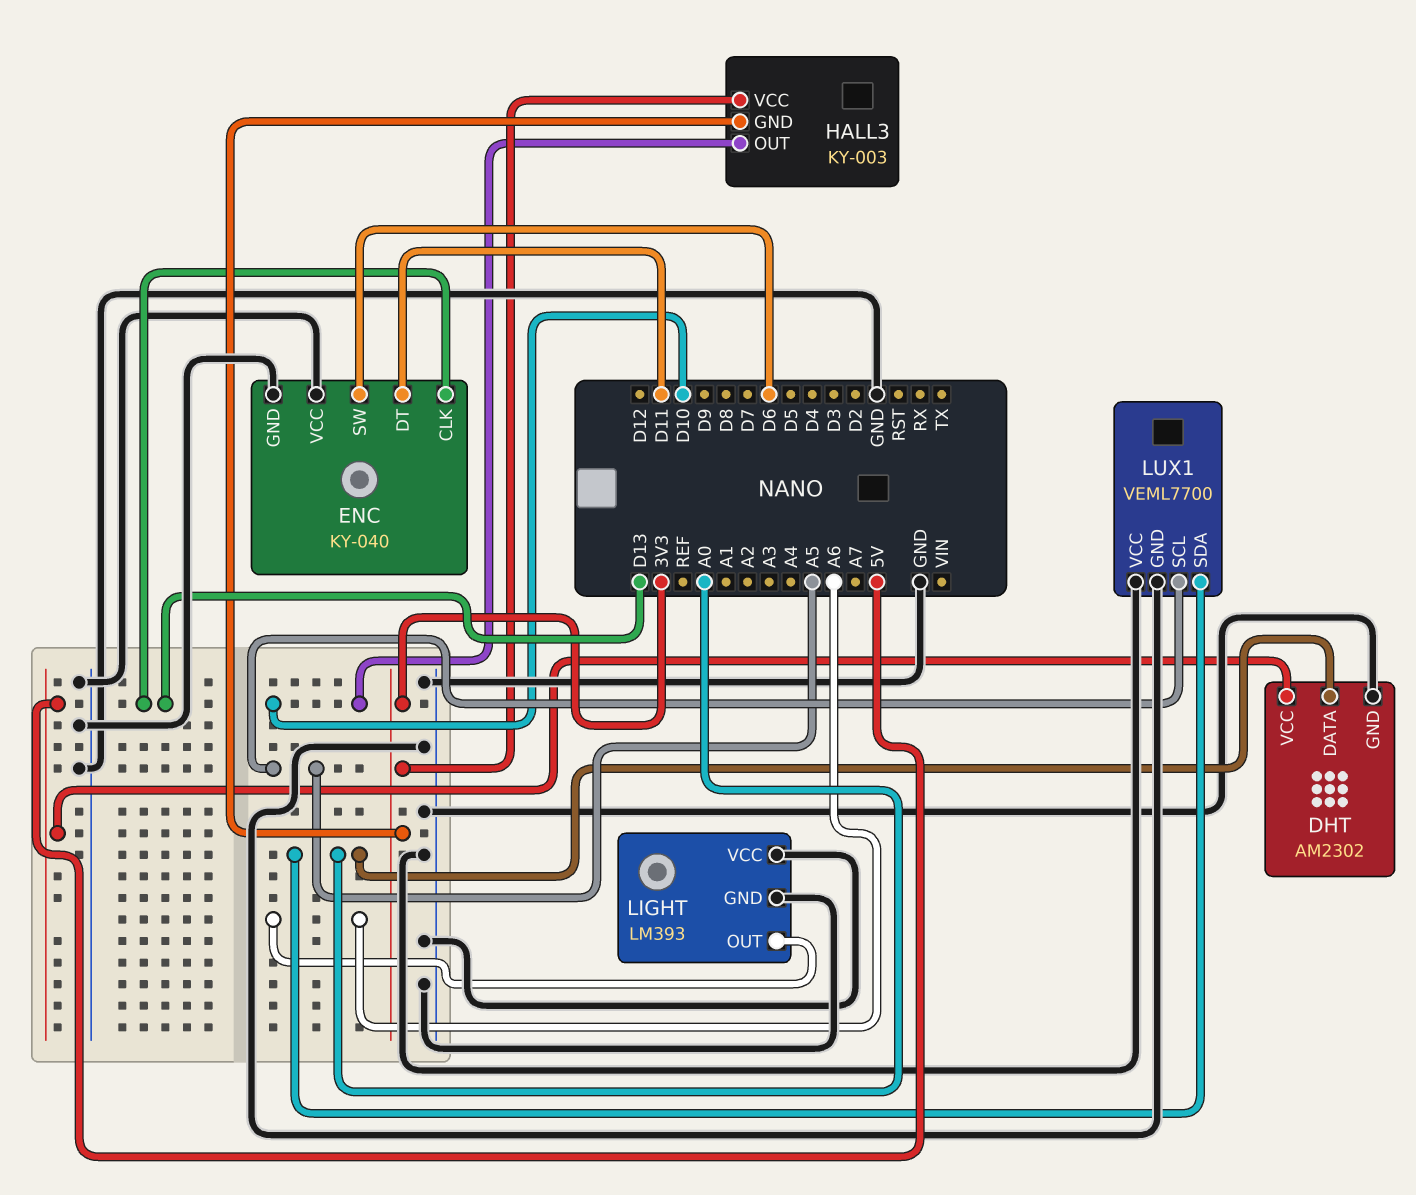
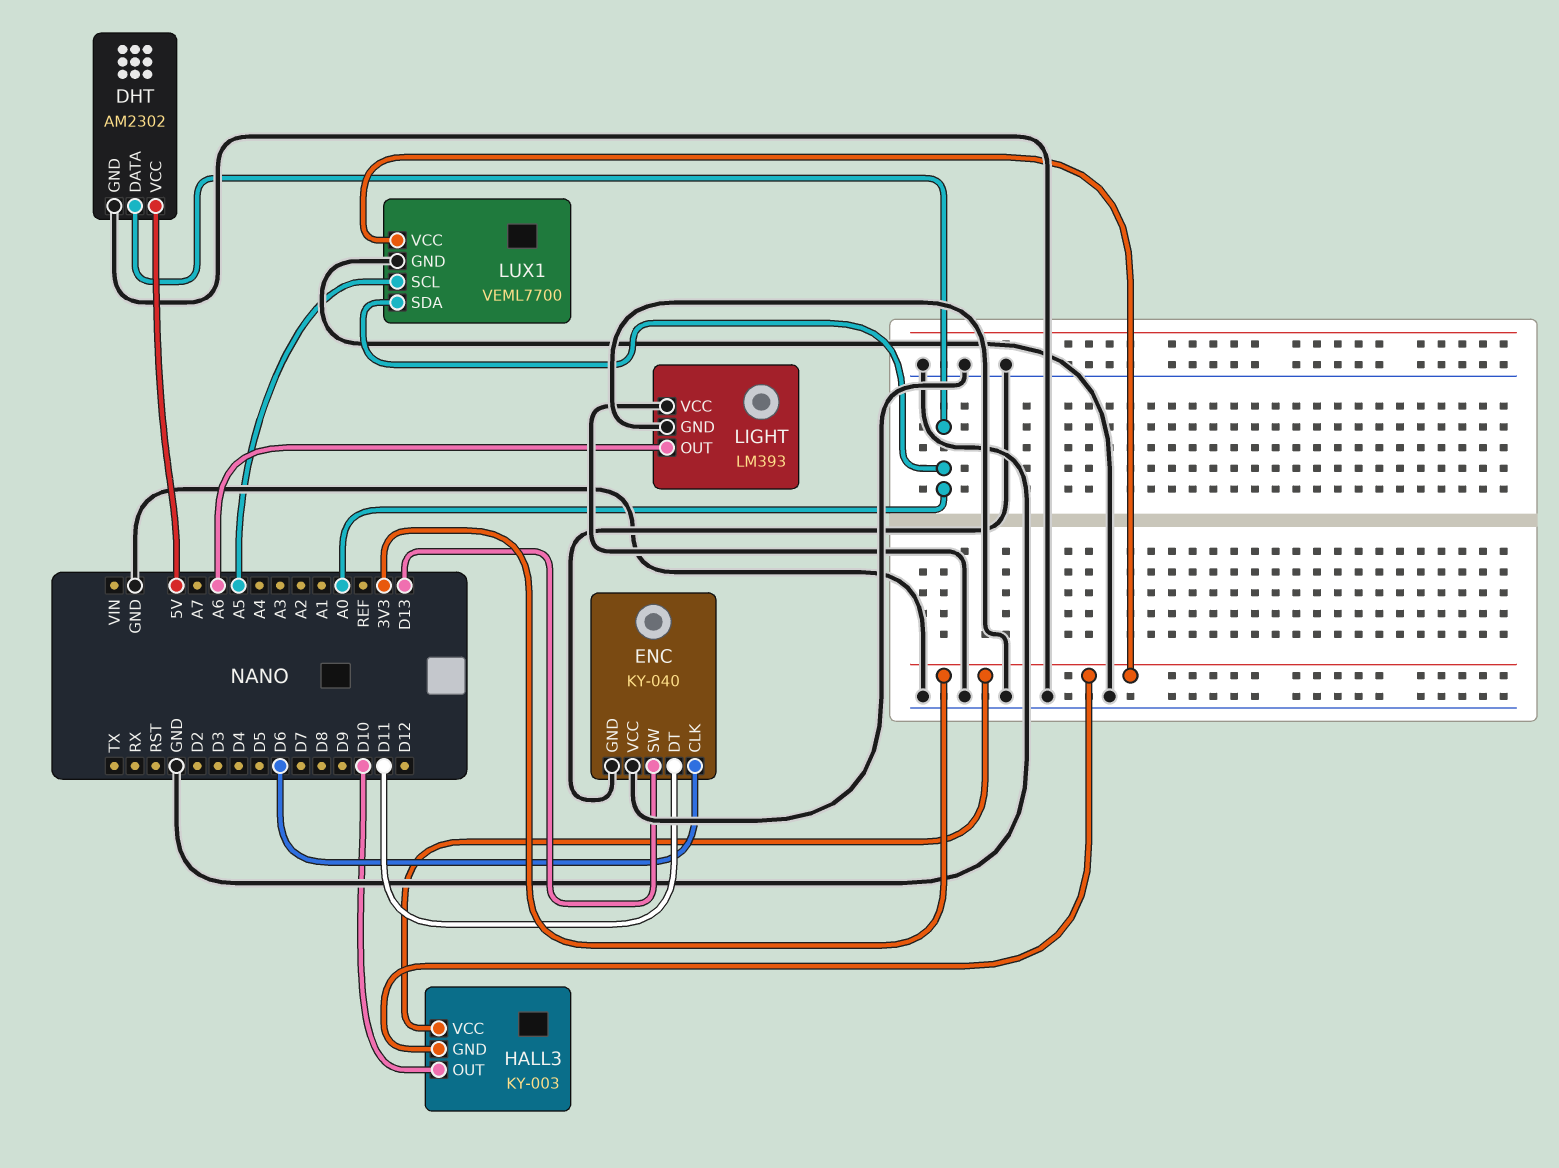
ENC pin CLK: D13 -> D6
ENC pin SW: D6 -> D13
LUX1 pin VCC: GND -> 3V3

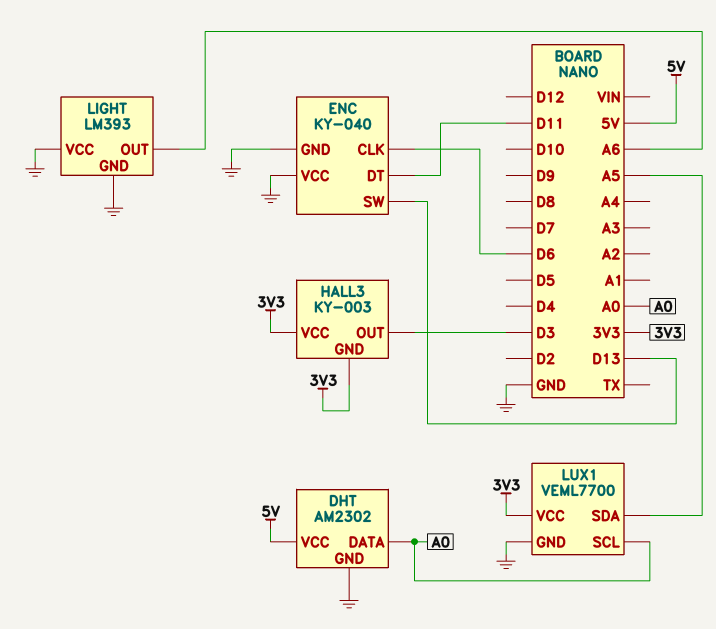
HALL3 pin OUT: D10 -> D3
LUX1 pin SCL: A5 -> A0
LUX1 pin SDA: A0 -> A5

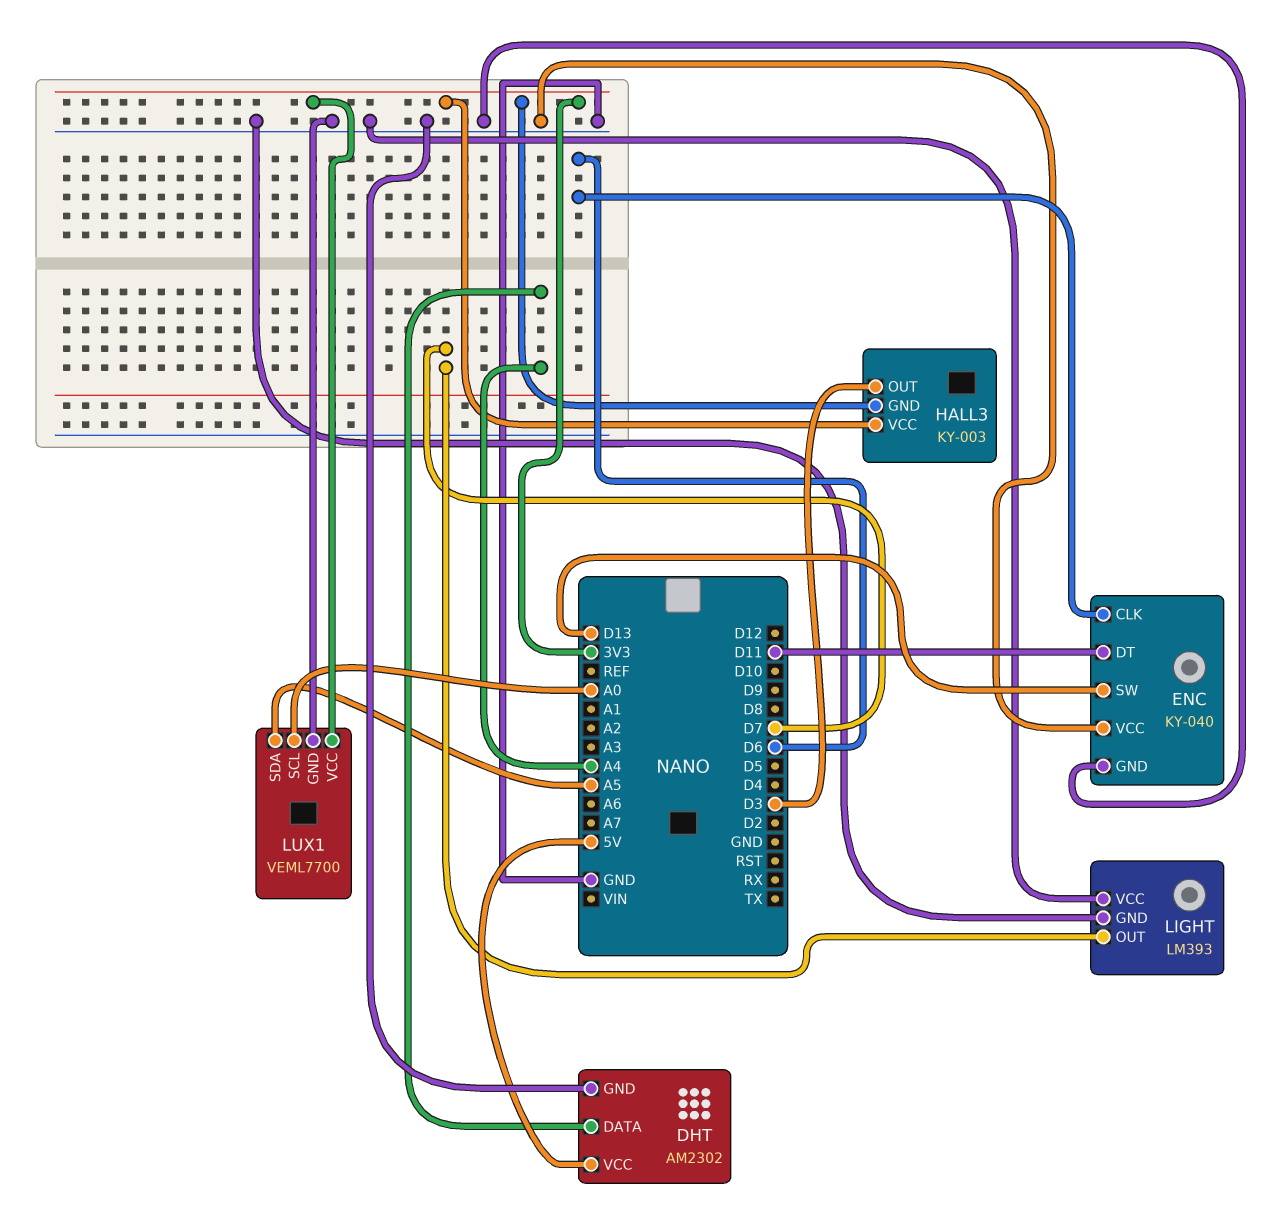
DHT pin DATA: A0 -> A4
LIGHT pin OUT: A6 -> D7

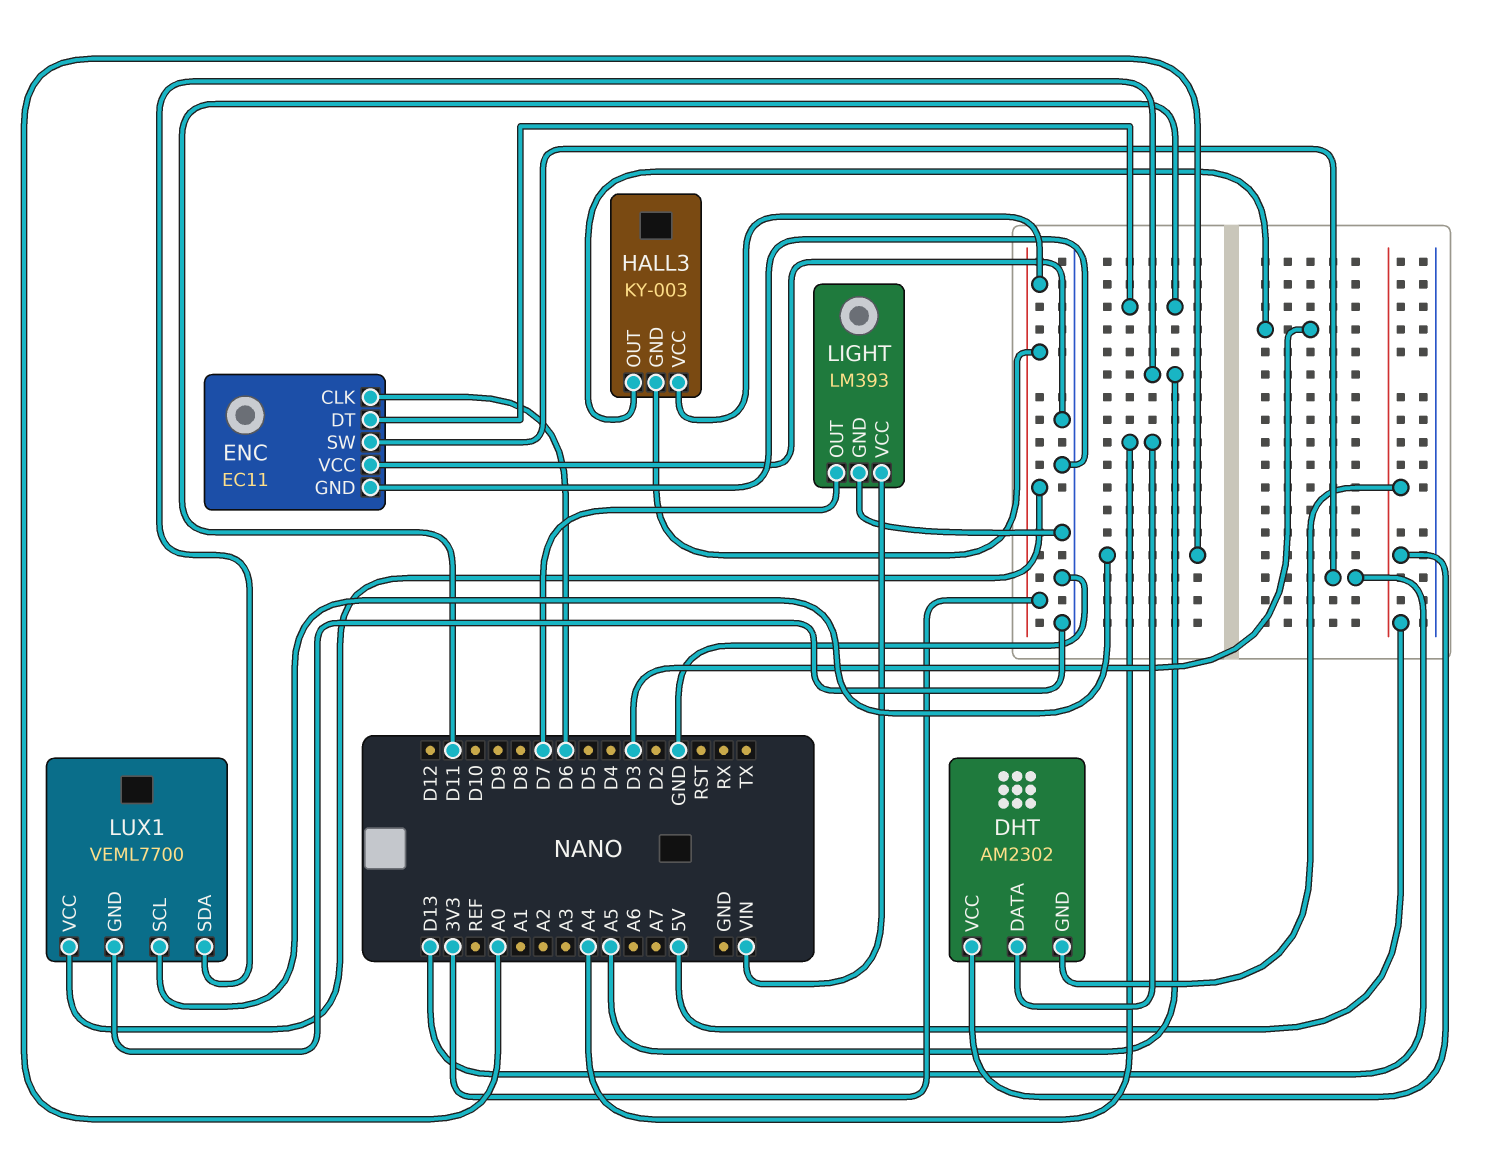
DHT pin GND: GND -> 5V
ENC: KY-040 -> EC11
LIGHT pin VCC: GND -> VIN

